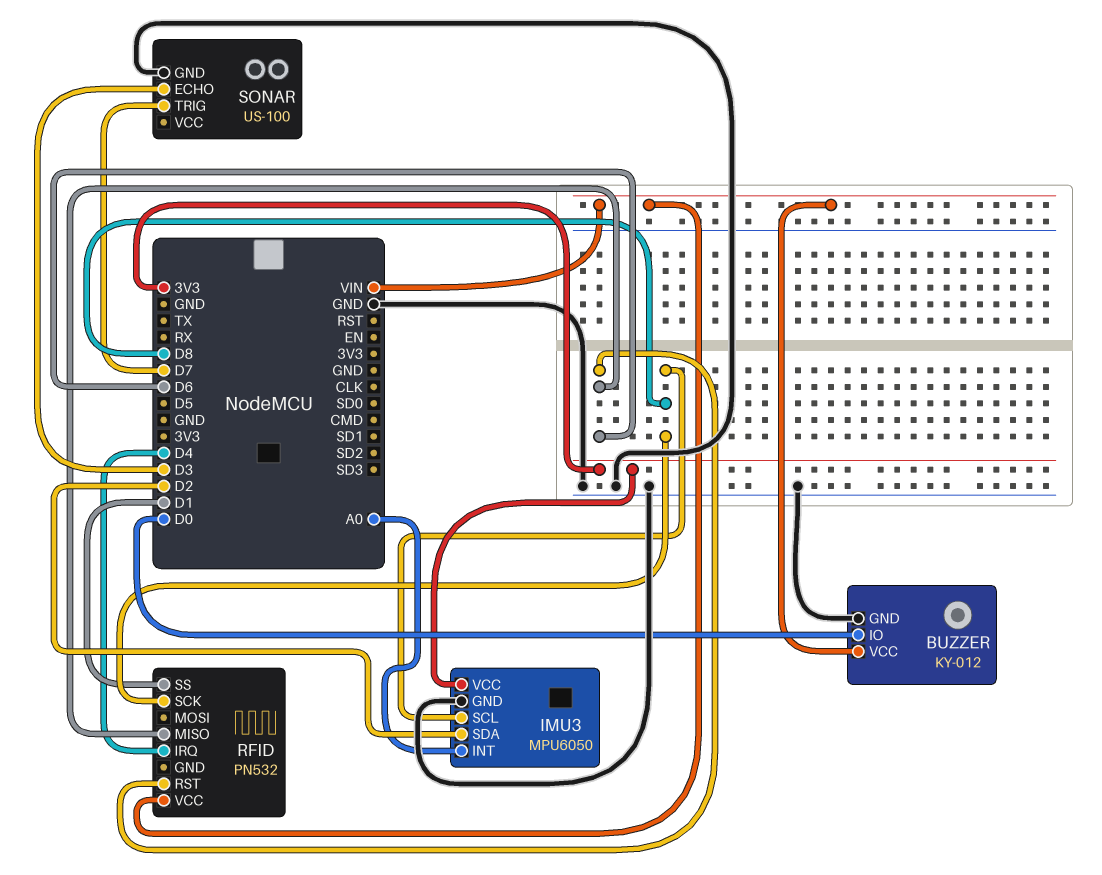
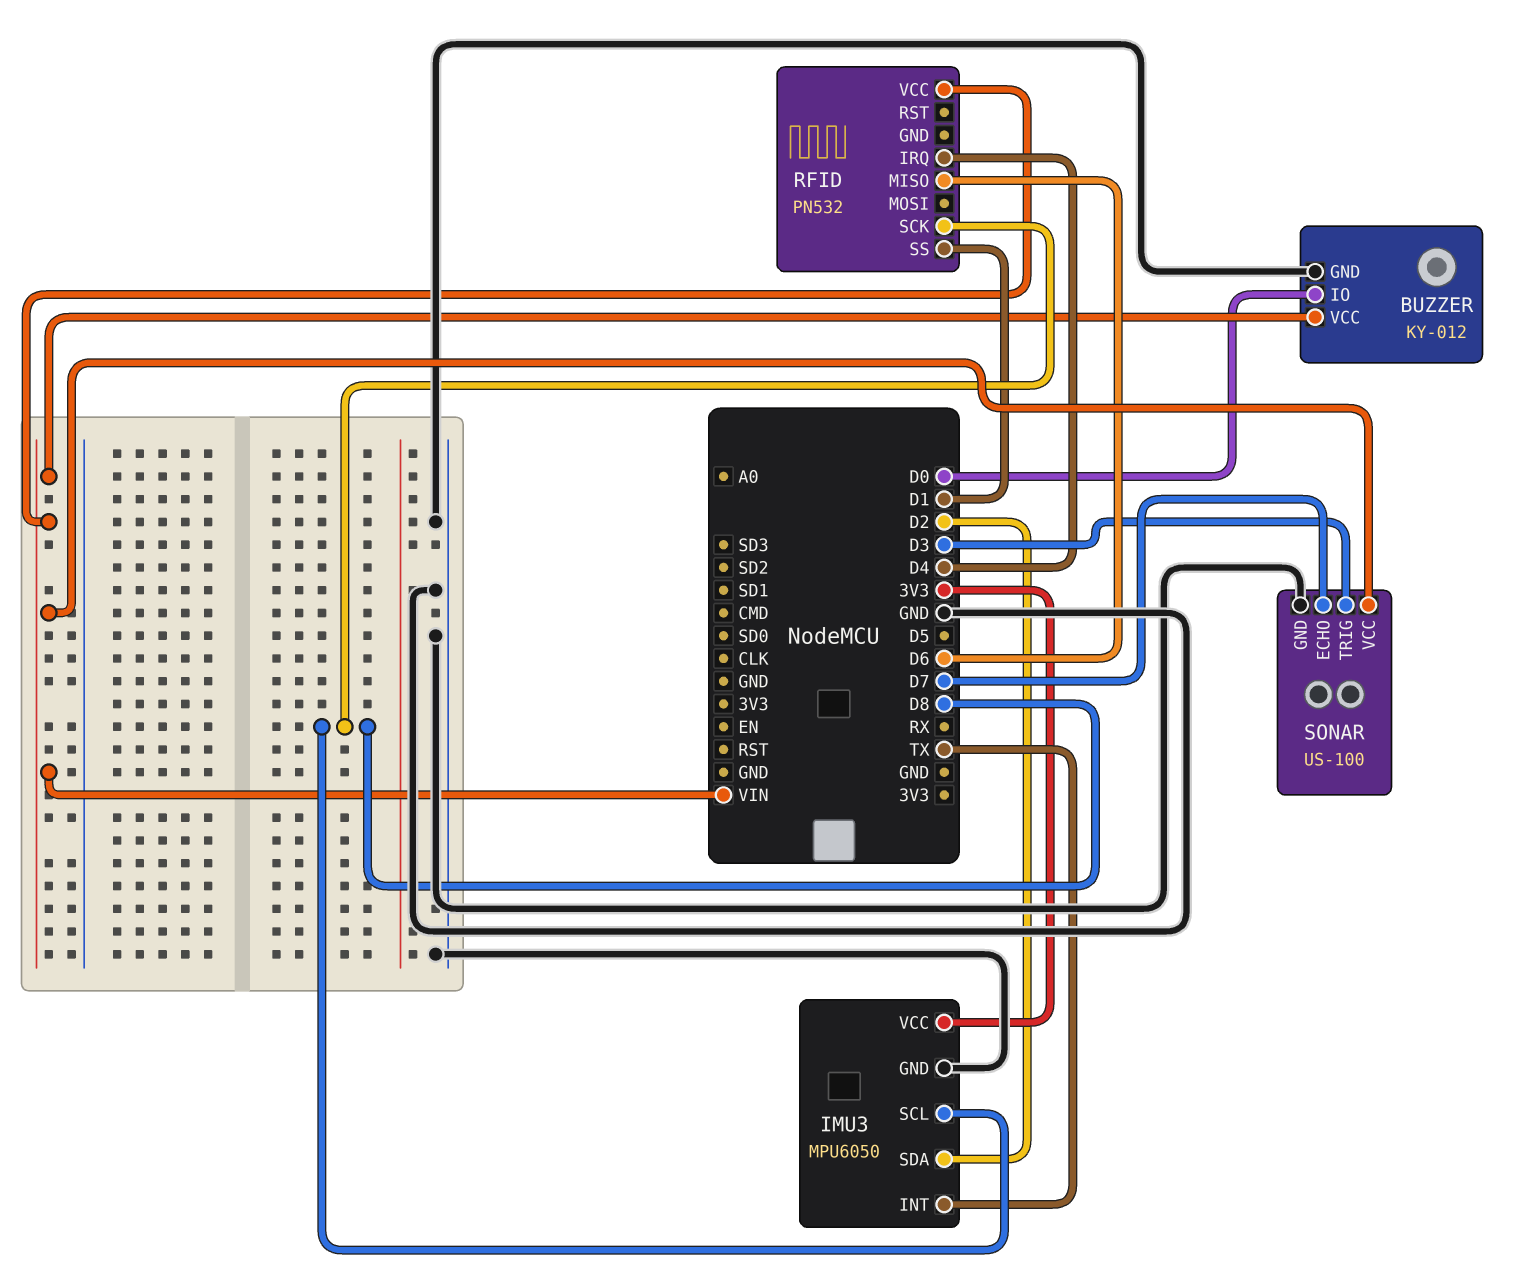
IMU3 pin INT: A0 -> TX
RFID pin RST: D6 -> none
SONAR pin ECHO: D3 -> D7
SONAR pin TRIG: D7 -> D3
SONAR pin VCC: none -> VIN

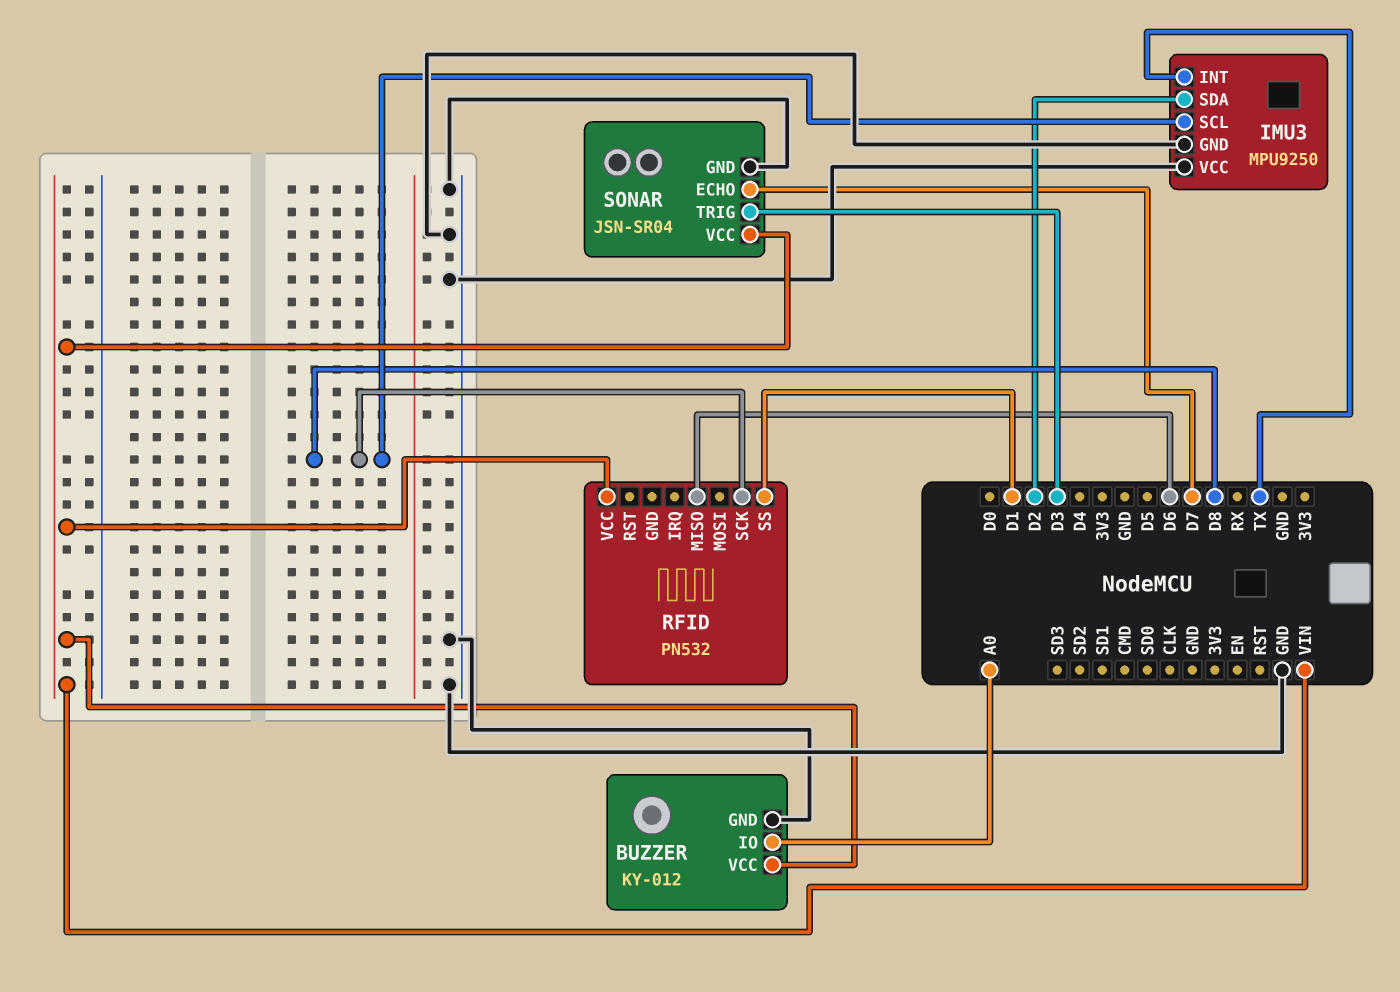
BUZZER pin IO: D0 -> A0
IMU3: MPU6050 -> MPU9250
IMU3 pin VCC: 3V3 -> GND
RFID pin IRQ: D4 -> none
SONAR: US-100 -> JSN-SR04

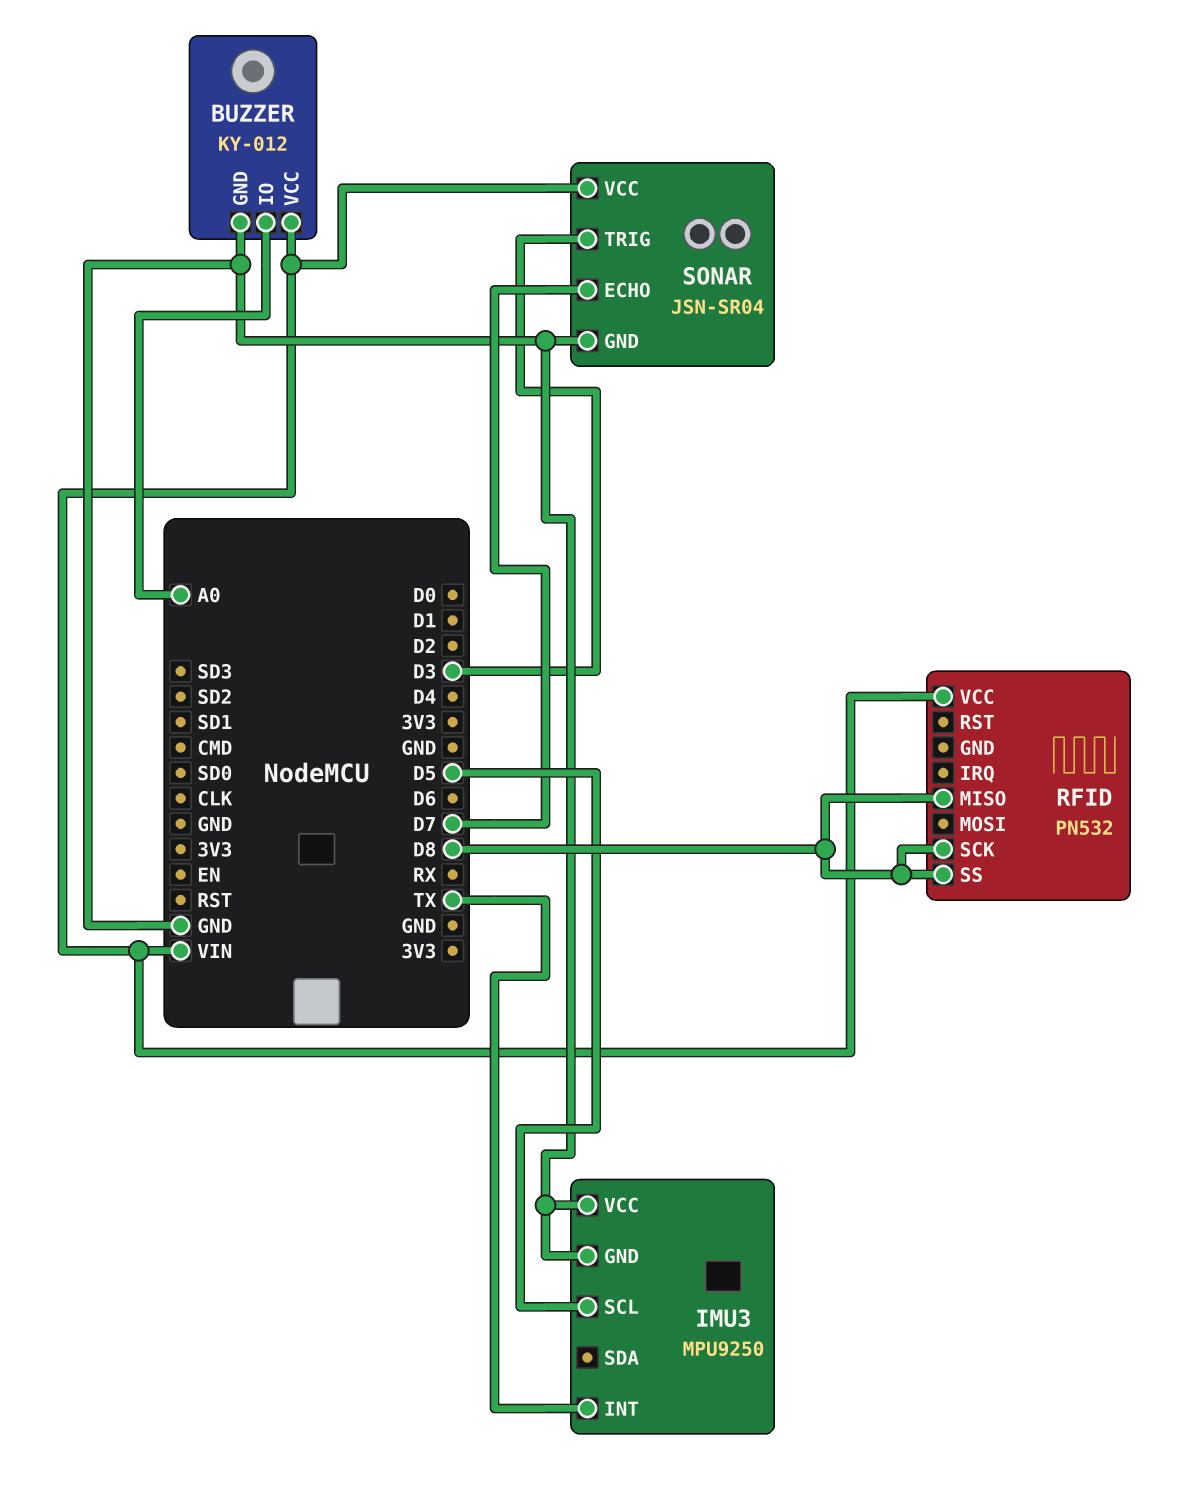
IMU3 pin SCL: D8 -> D5
IMU3 pin SDA: D2 -> none
RFID pin MISO: D6 -> D8
RFID pin SS: D1 -> D8

